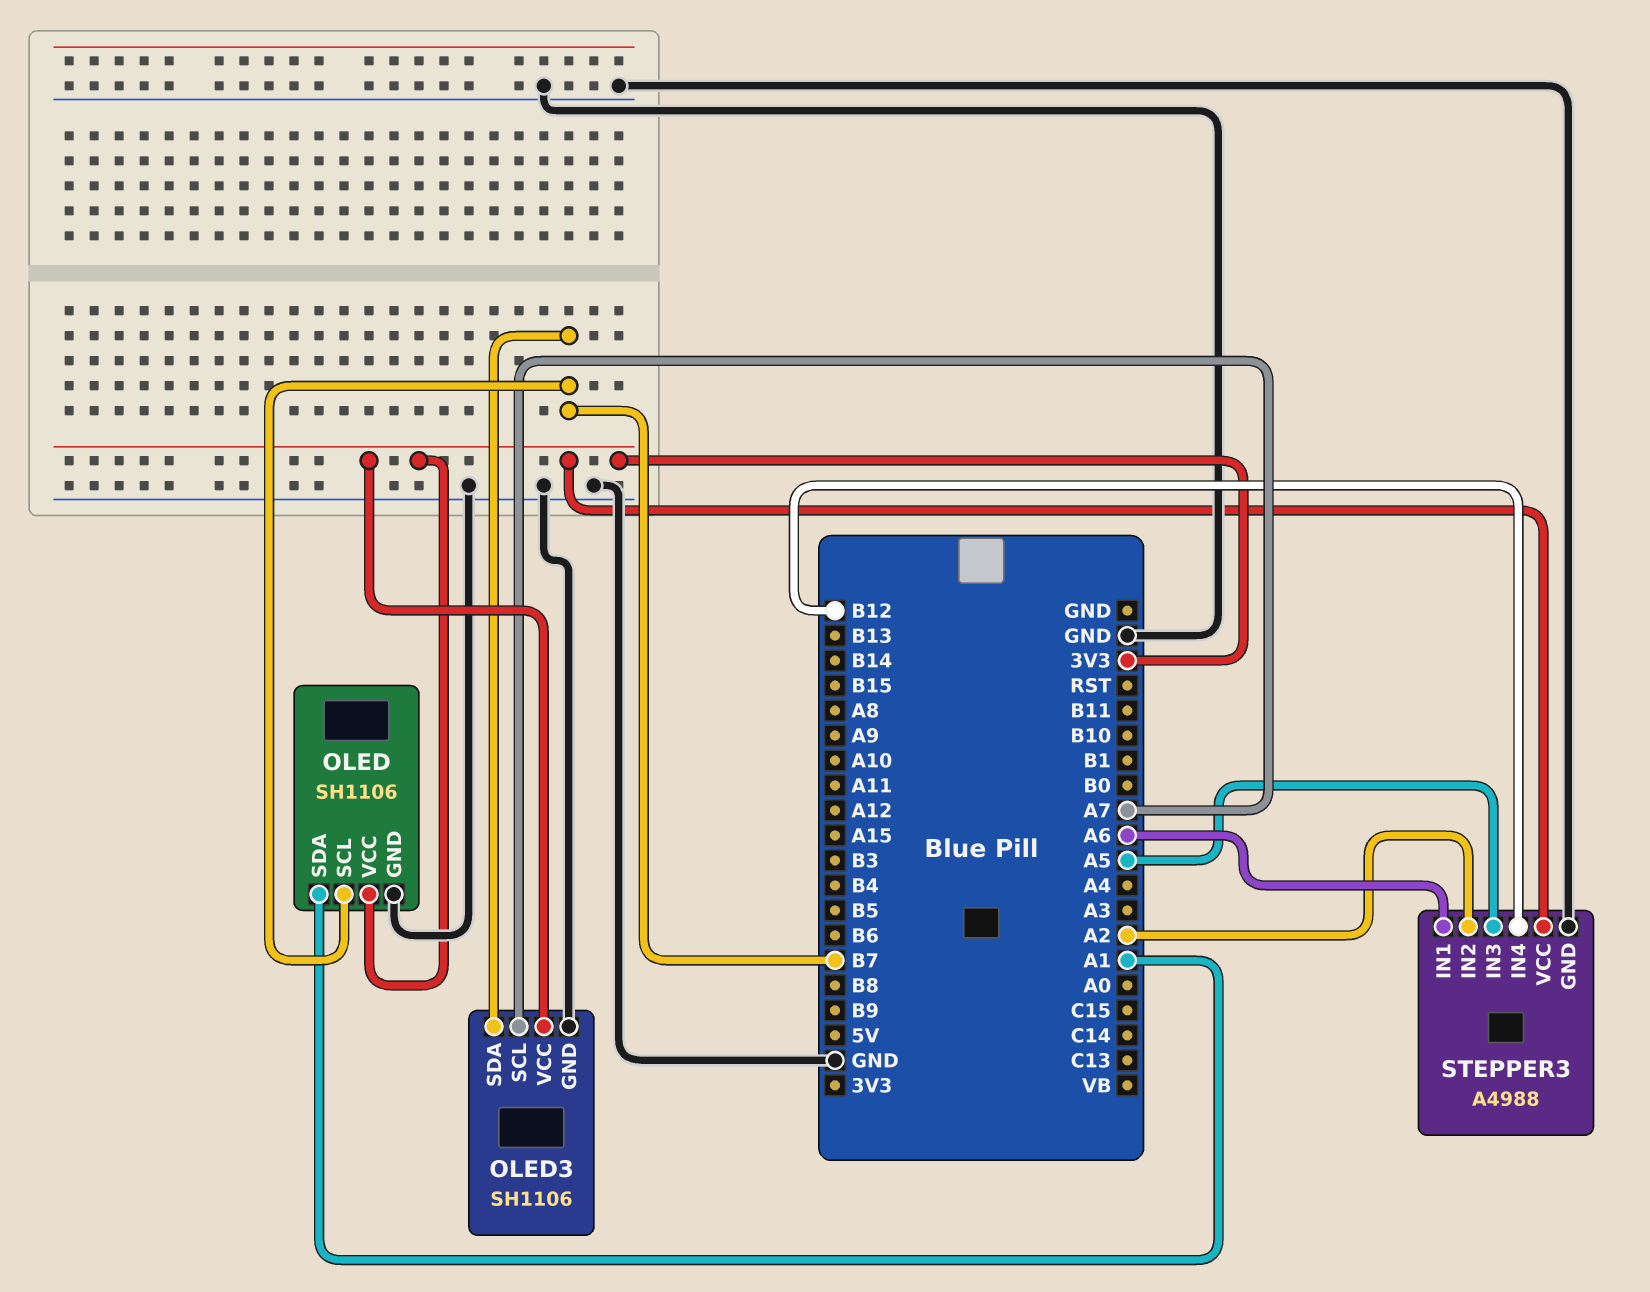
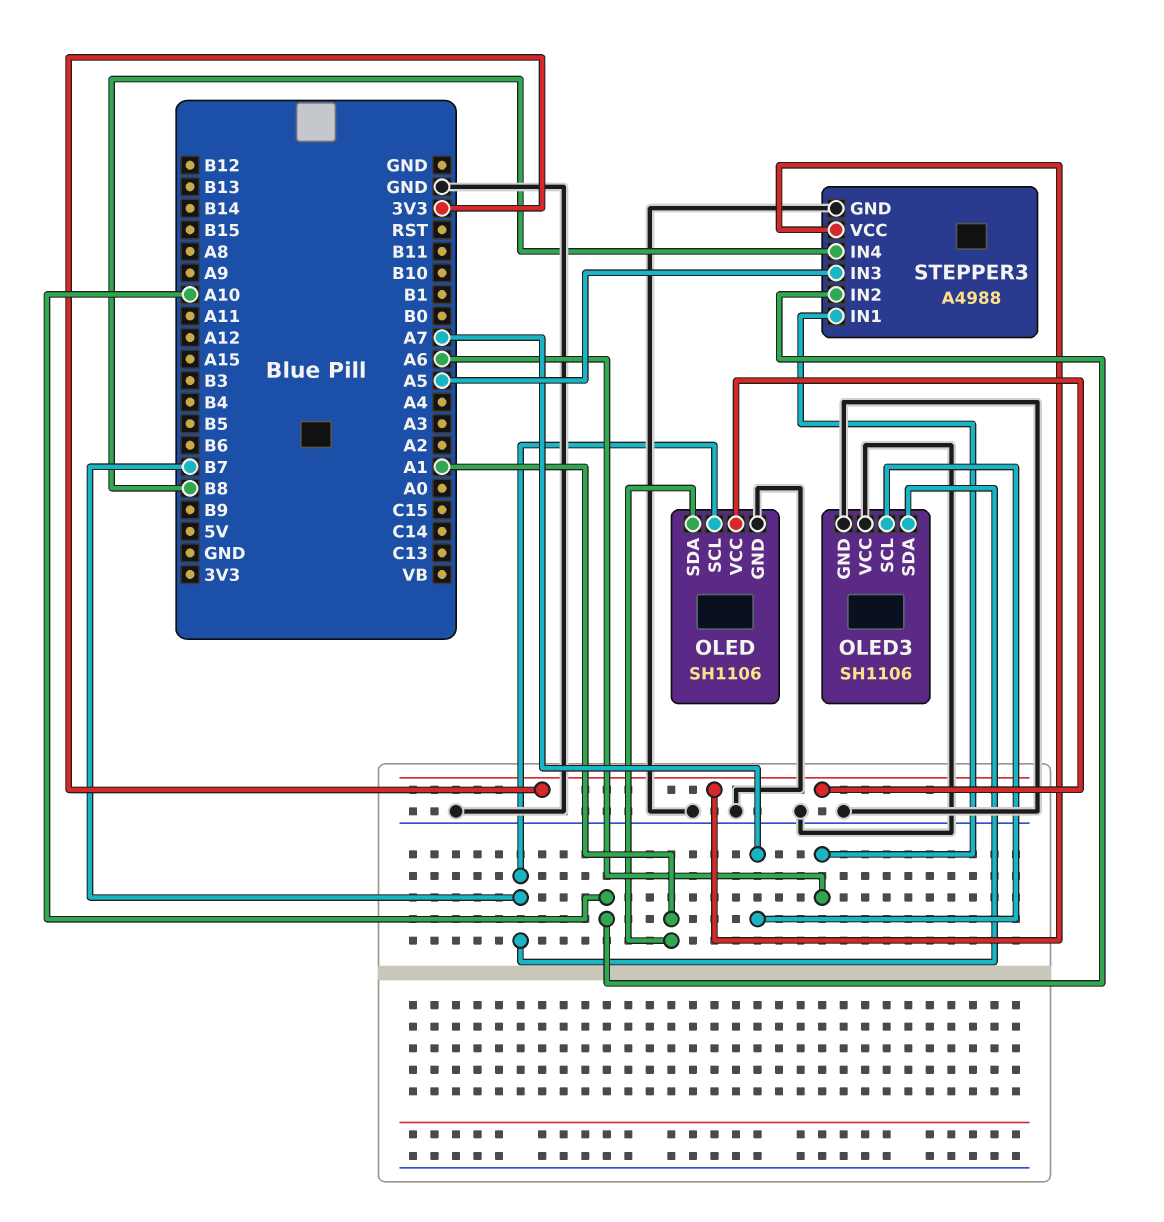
OLED3 pin VCC: 3V3 -> GND
STEPPER3 pin IN2: A2 -> A10
STEPPER3 pin IN4: B12 -> B8

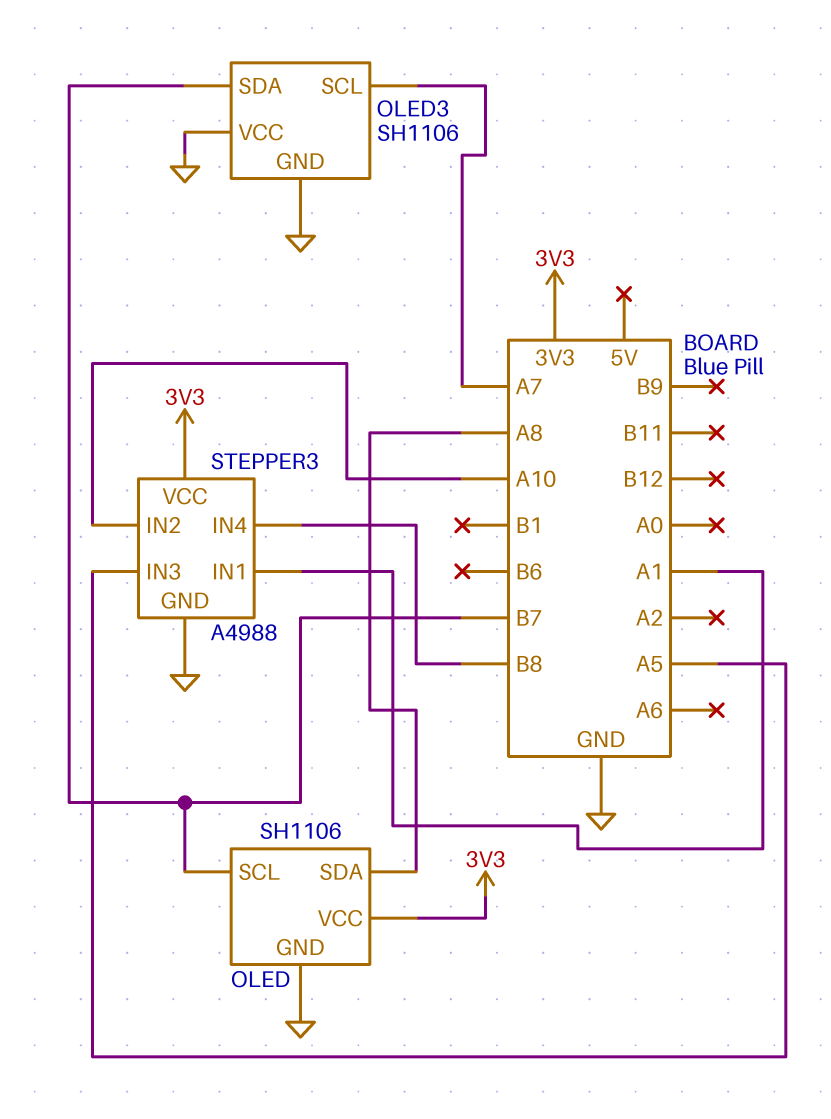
OLED pin SDA: A1 -> A8
STEPPER3 pin IN1: A6 -> A1

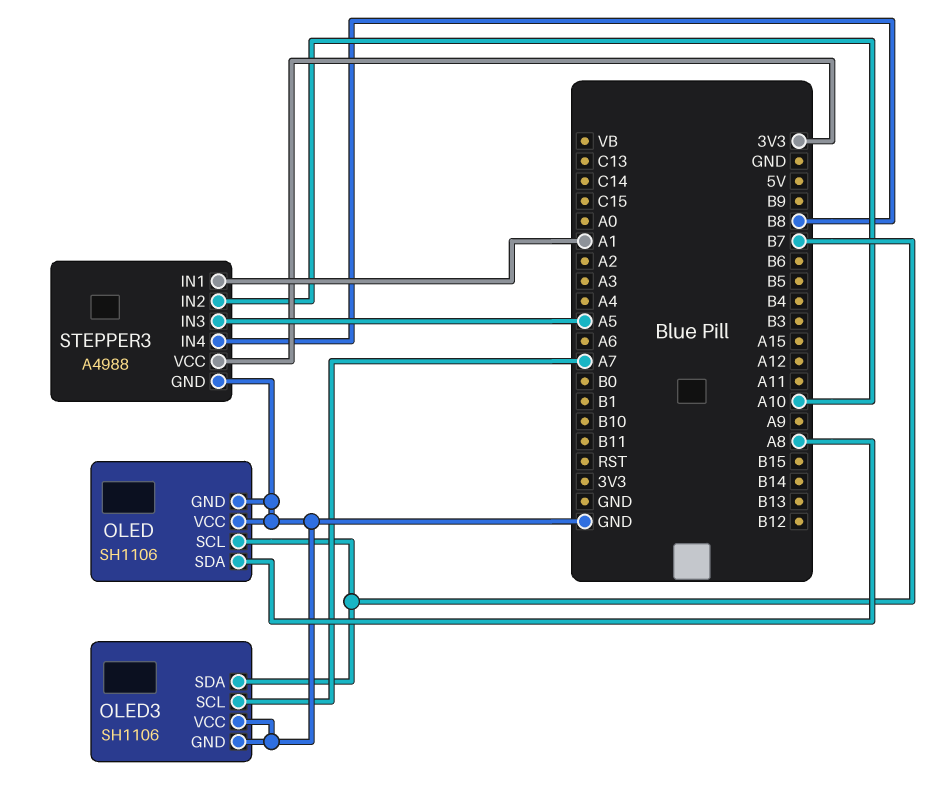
OLED pin VCC: 3V3 -> GND

